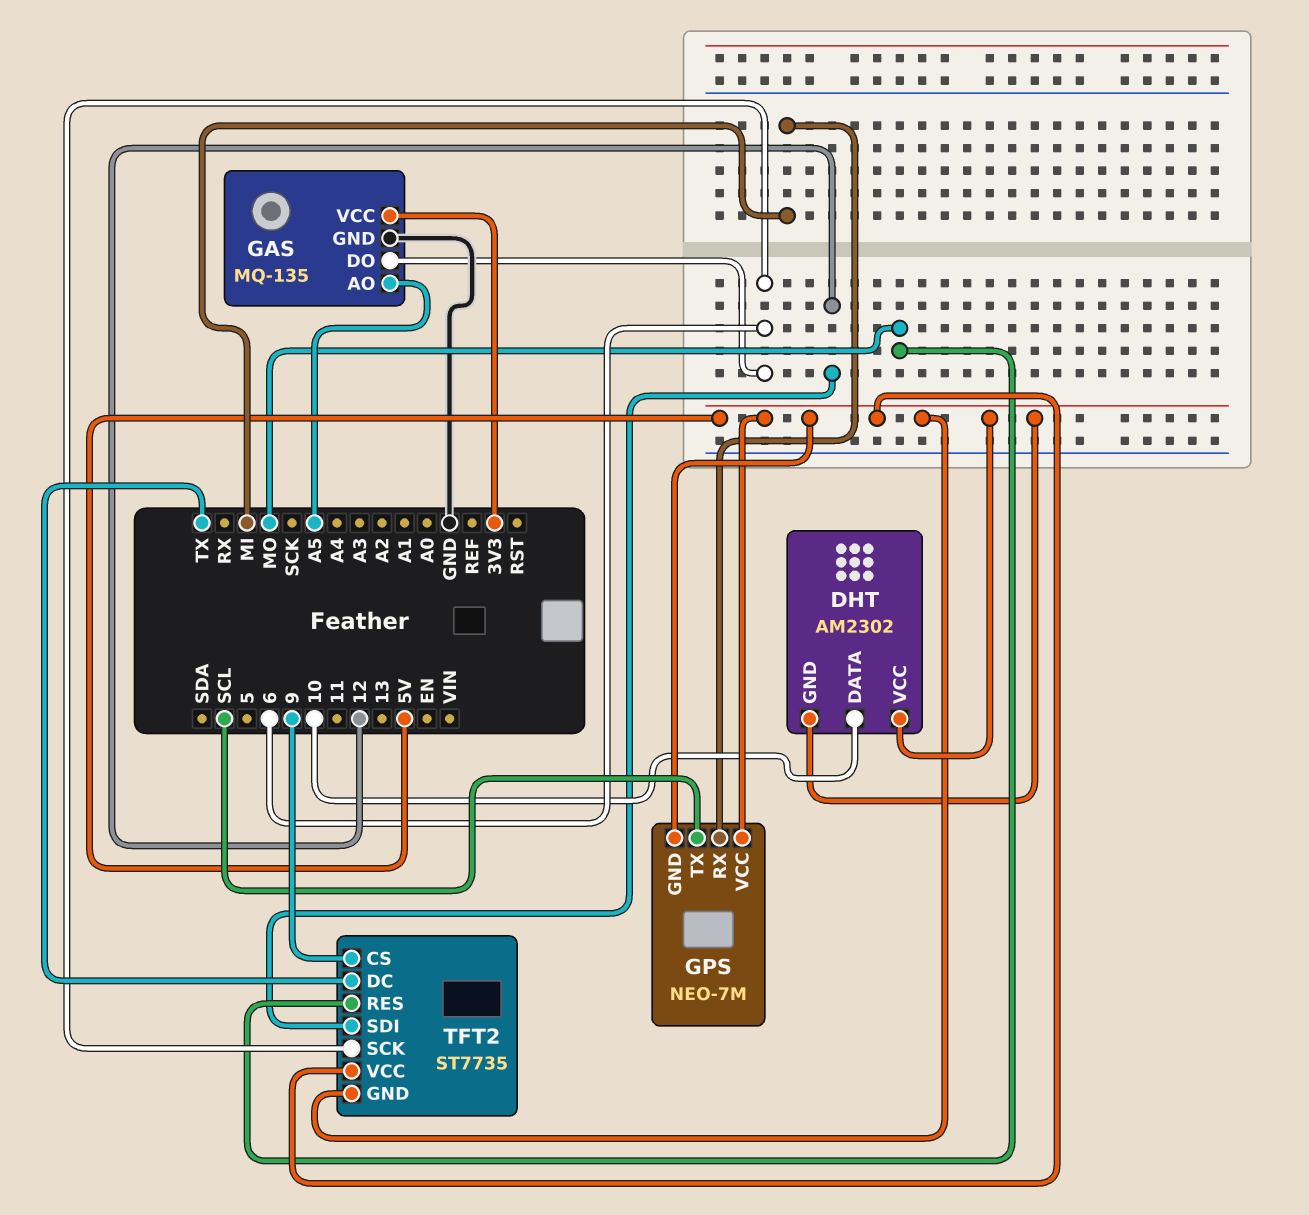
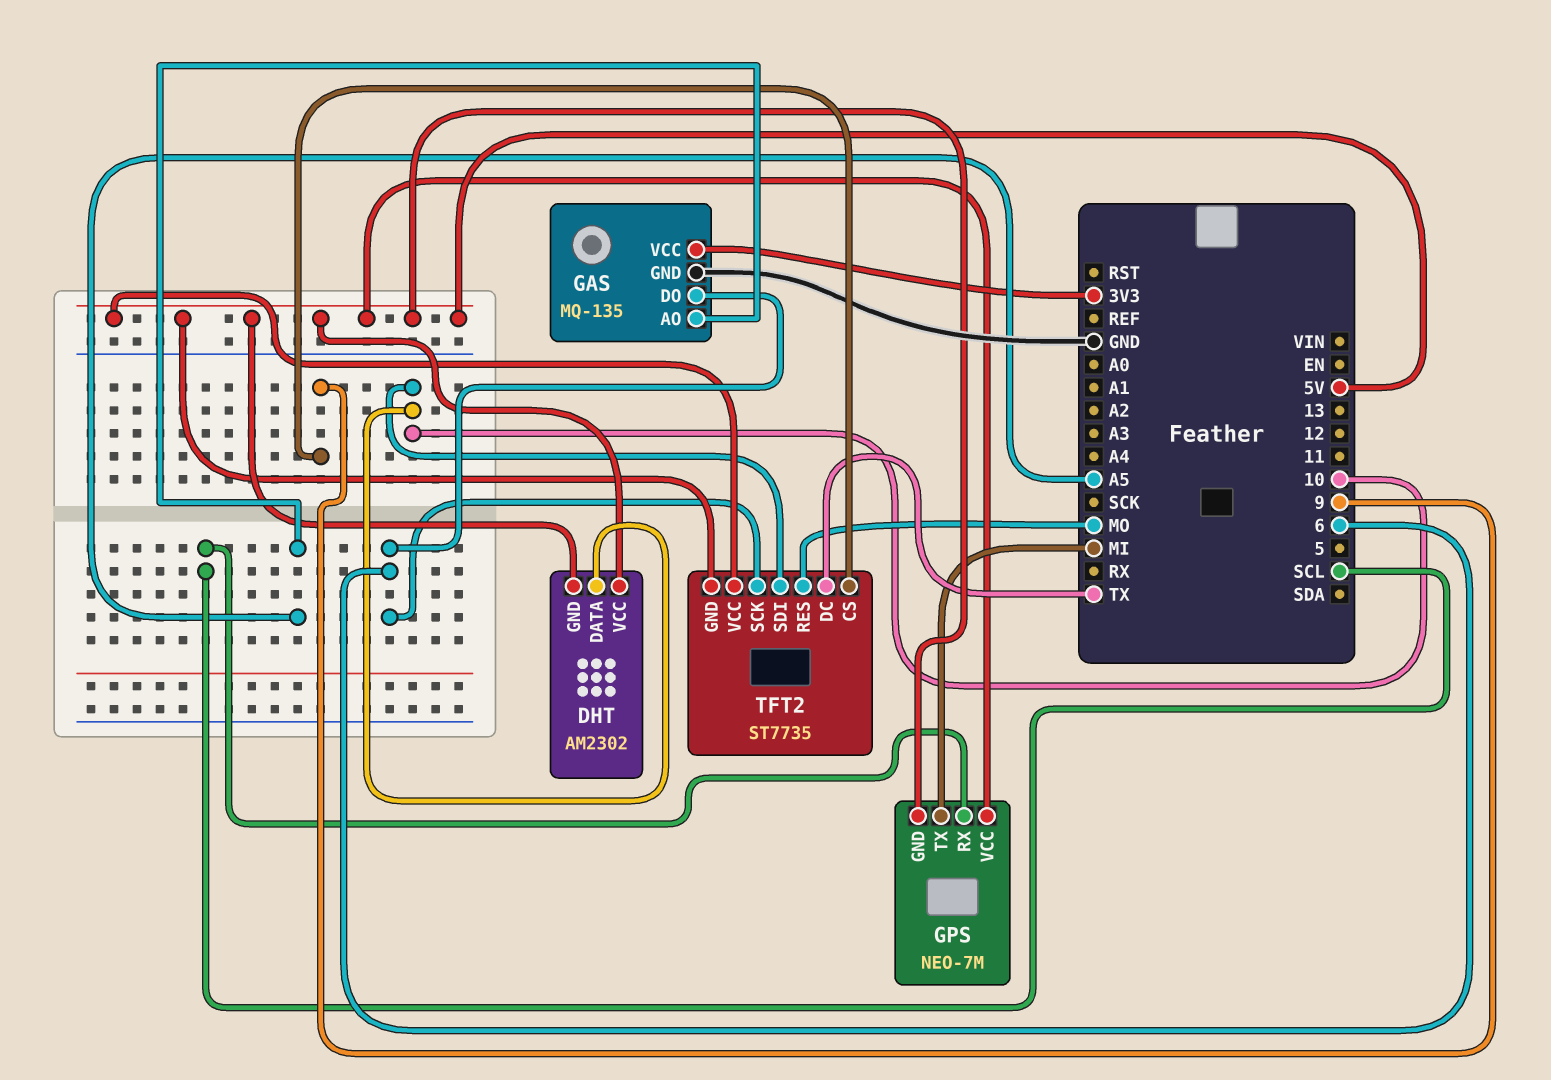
GPS pin RX: MI -> SCL
GPS pin TX: SCL -> MI
TFT2 pin SDI: 12 -> 10

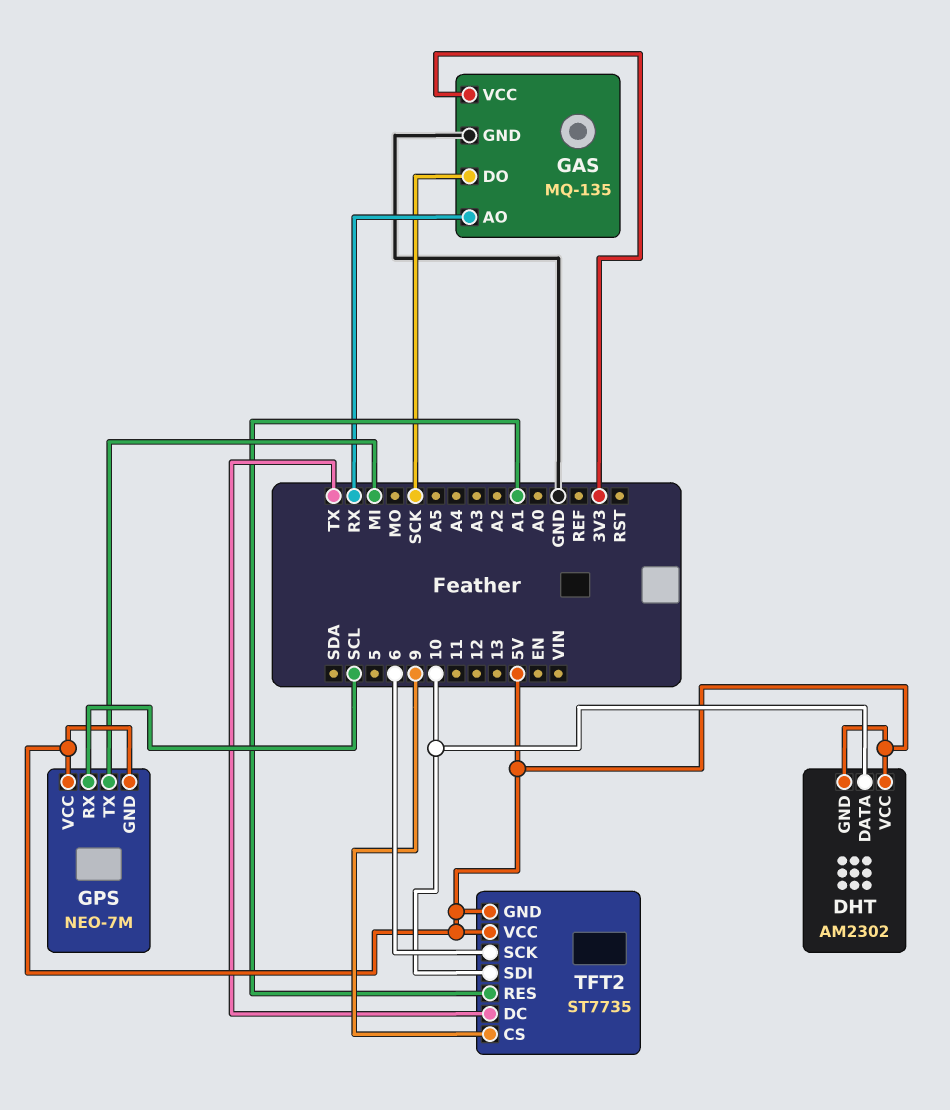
GAS pin AO: A5 -> RX
GAS pin DO: 6 -> SCK
TFT2 pin RES: MO -> A1

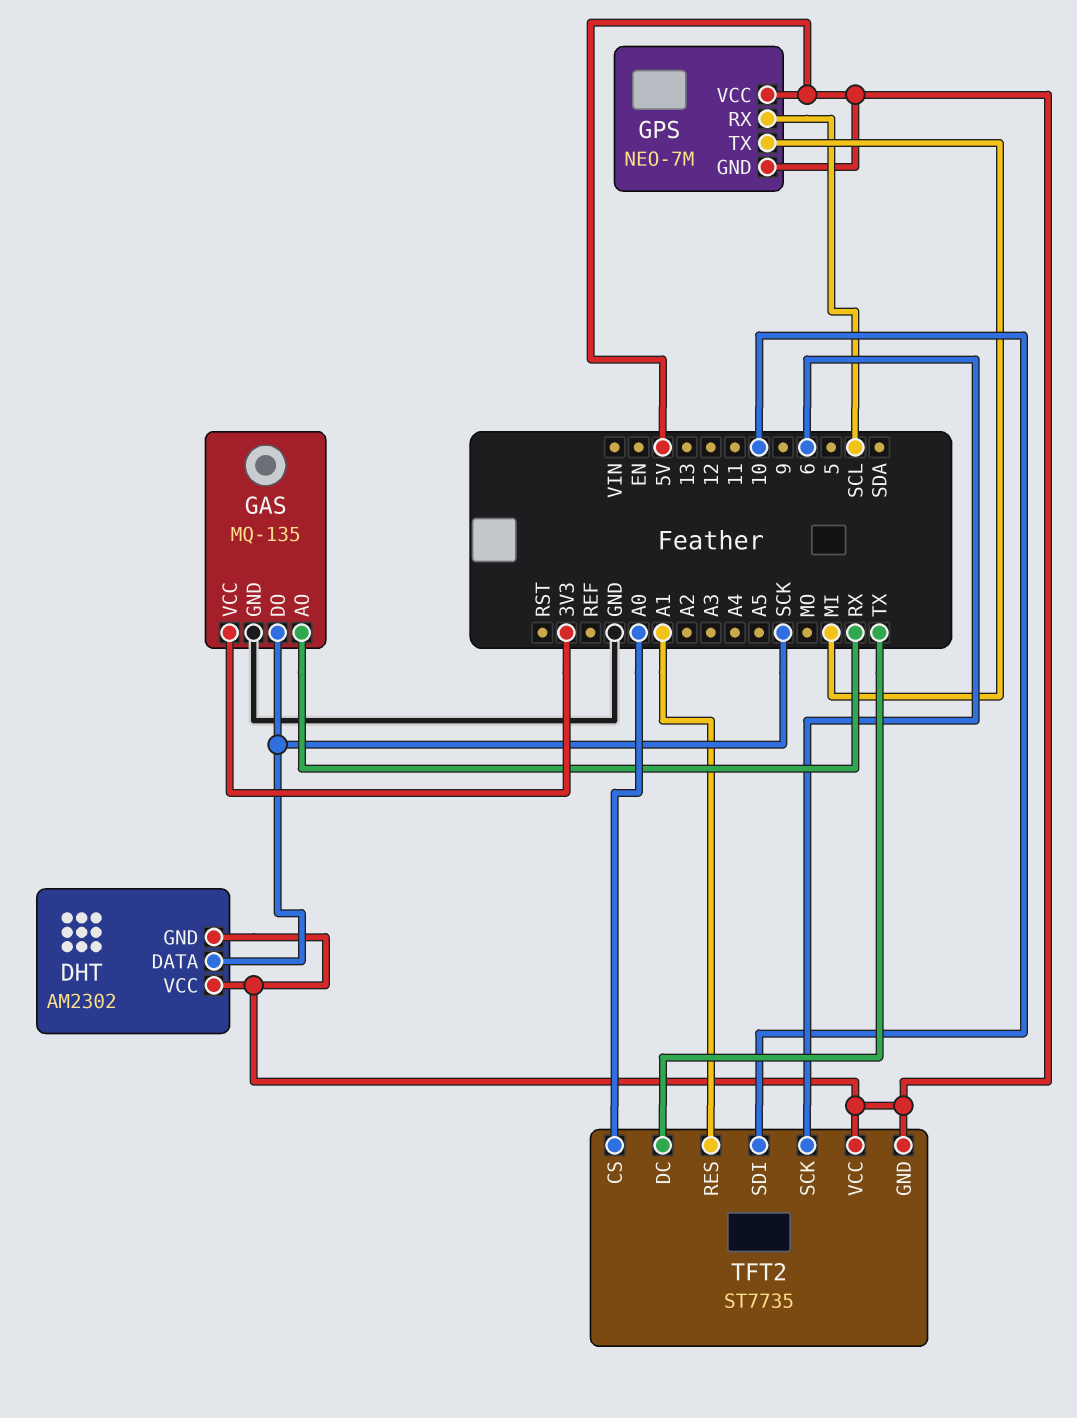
DHT pin DATA: 10 -> SCK
TFT2 pin CS: 9 -> A0

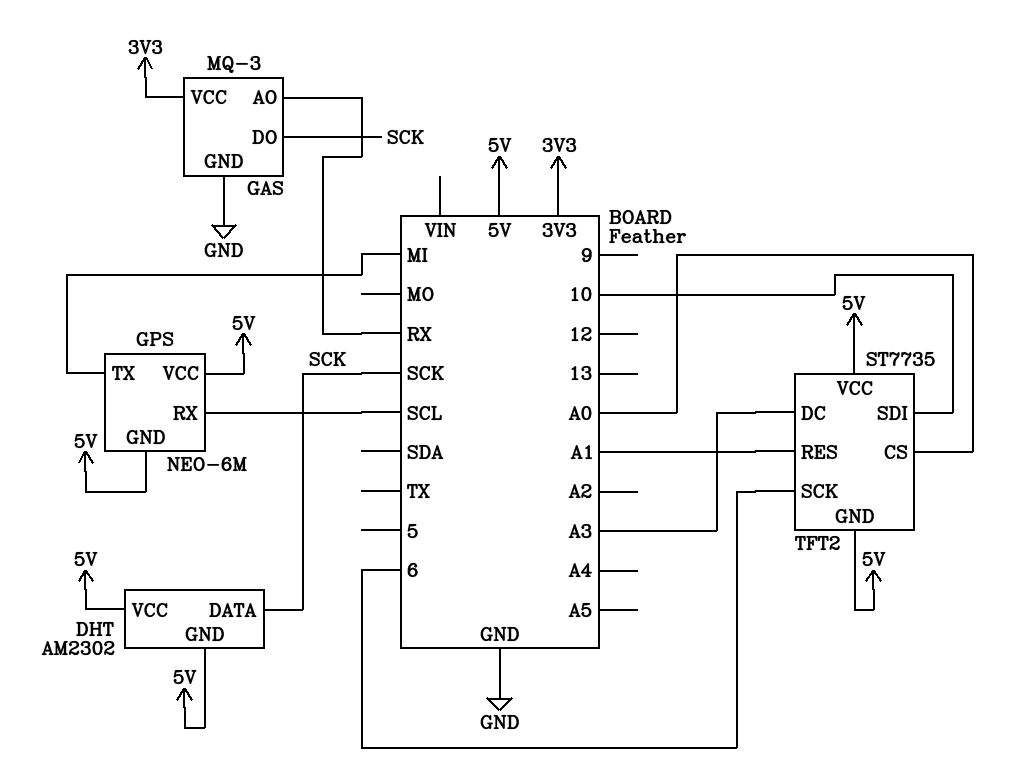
GAS: MQ-135 -> MQ-3
GPS: NEO-7M -> NEO-6M
TFT2 pin DC: TX -> A3

